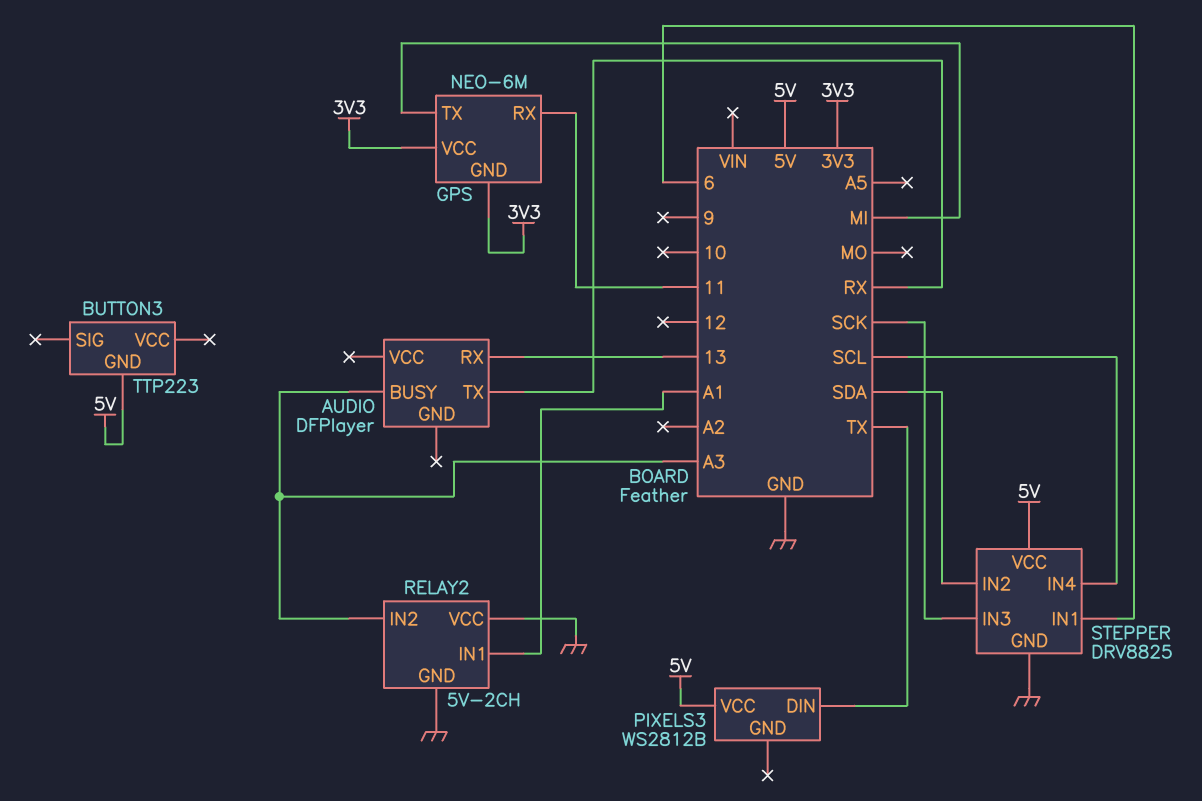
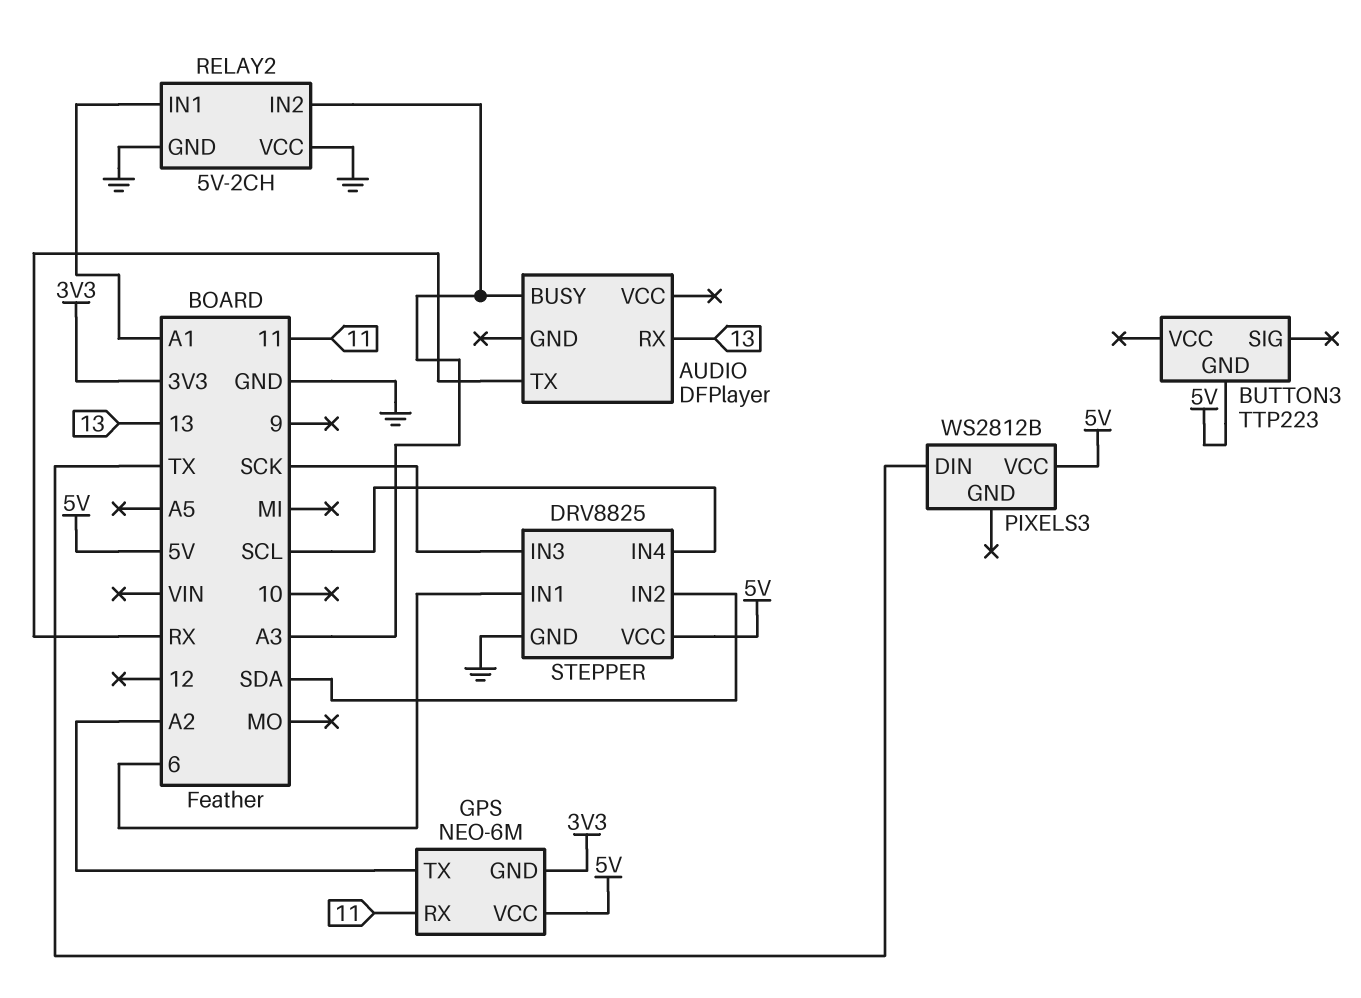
GPS pin TX: MI -> A2
GPS pin VCC: 3V3 -> 5V

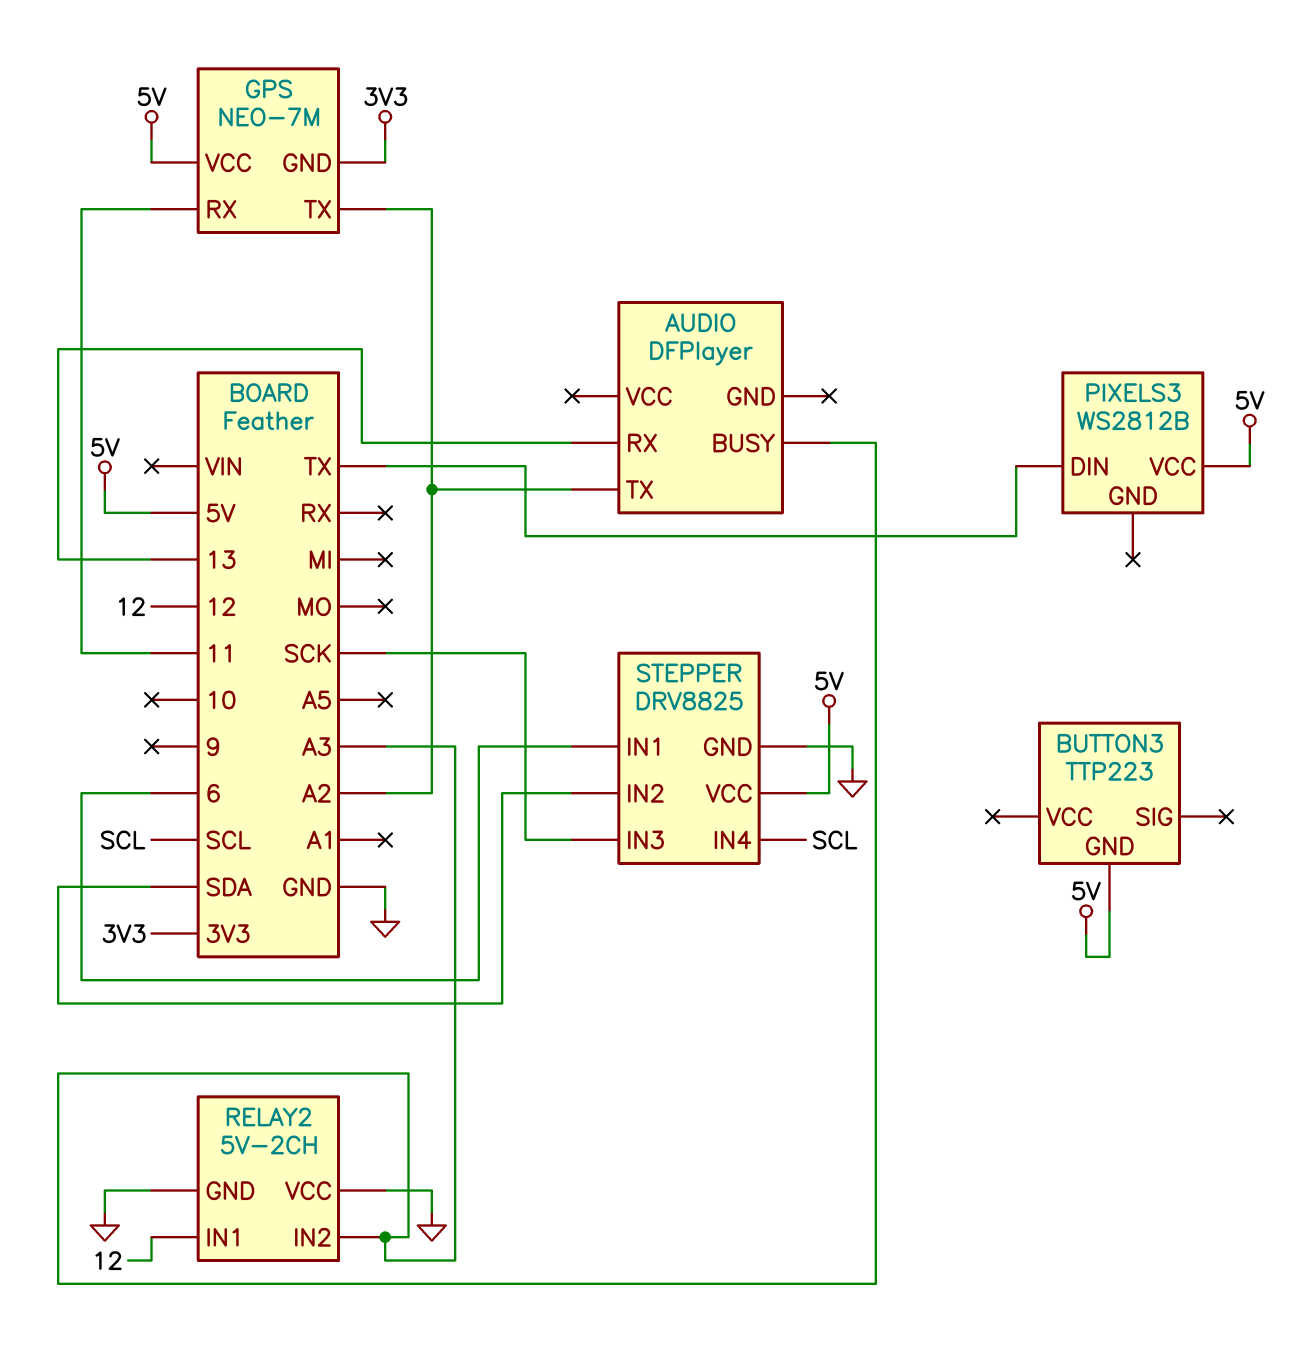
AUDIO pin TX: RX -> A2
GPS: NEO-6M -> NEO-7M
RELAY2 pin IN1: A1 -> 12

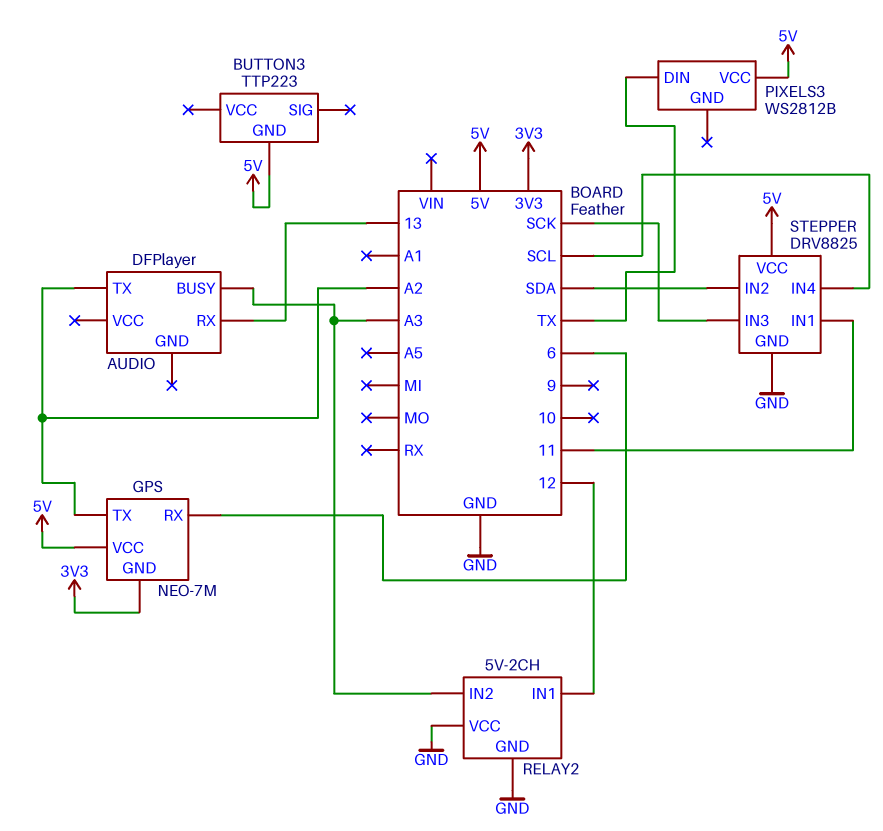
GPS pin RX: 11 -> 6
STEPPER pin IN1: 6 -> 11

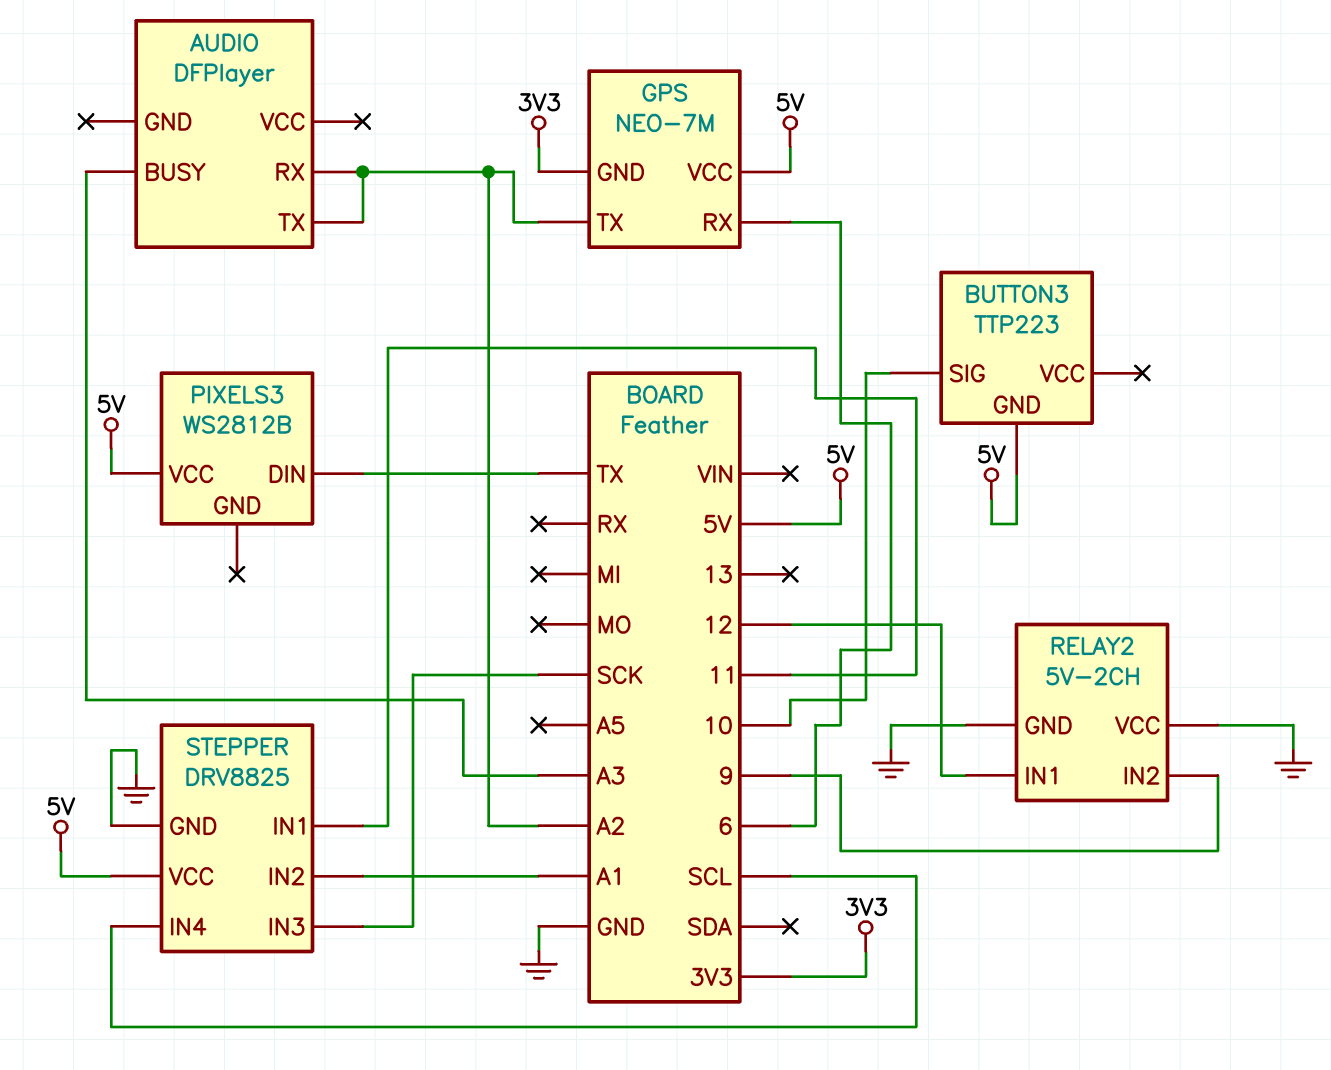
AUDIO pin RX: 13 -> A2
BUTTON3 pin SIG: none -> 10
RELAY2 pin IN2: A3 -> 9
STEPPER pin IN2: SDA -> A1

